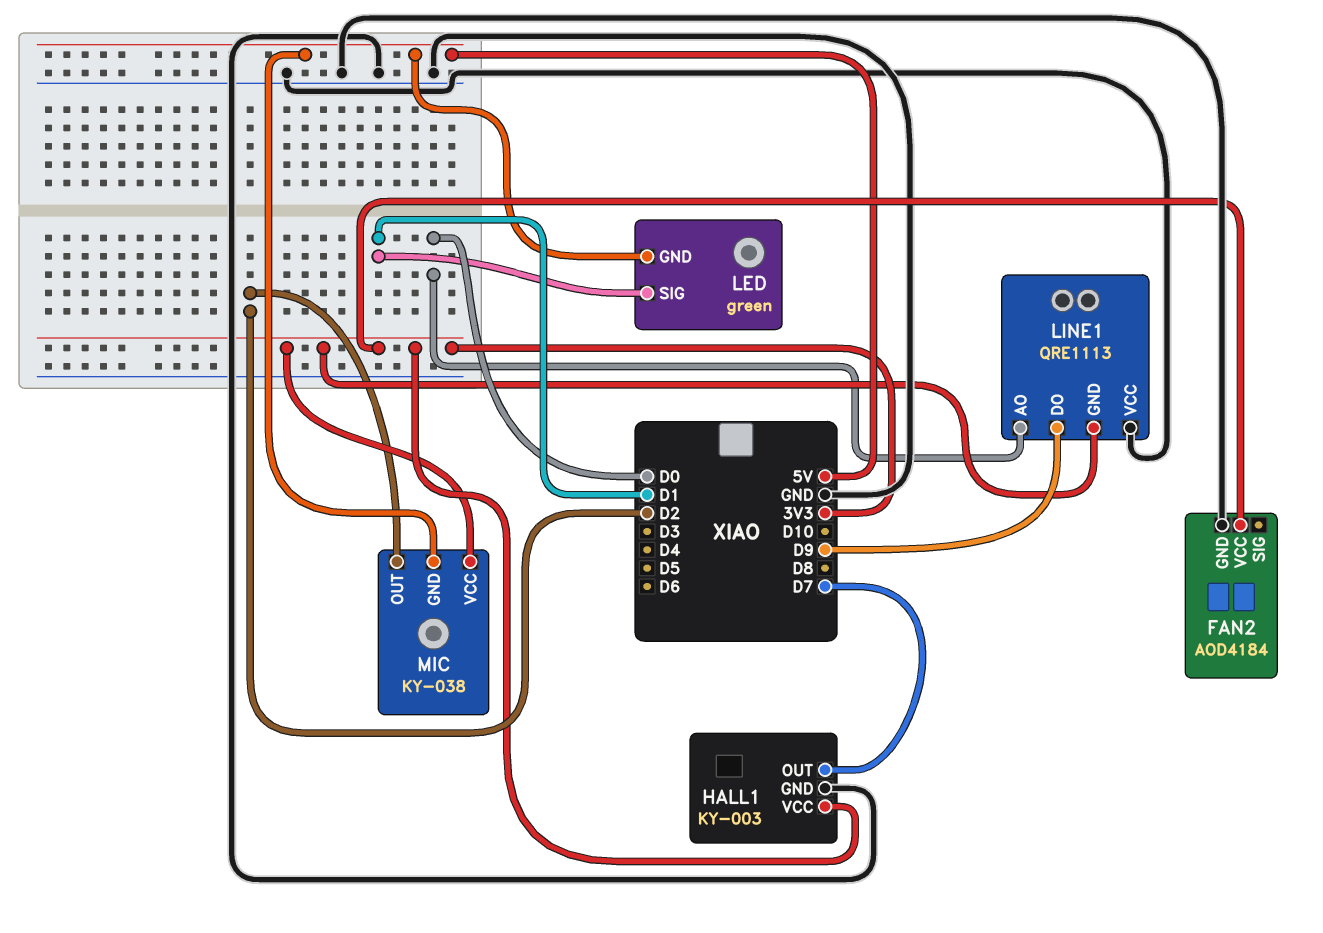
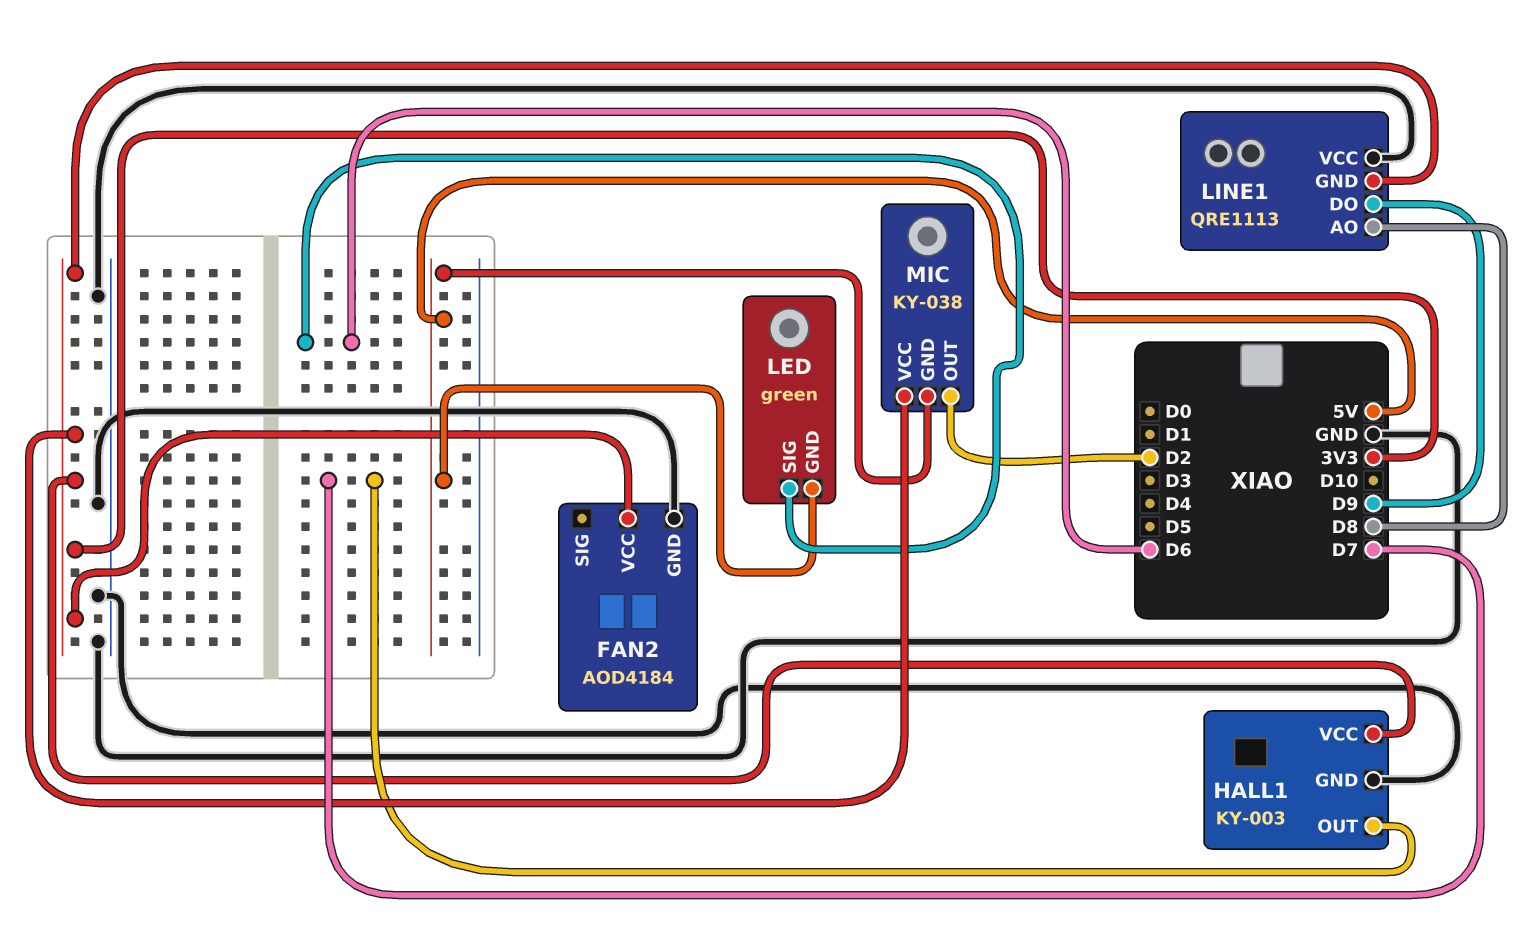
LED pin SIG: D1 -> D6
LINE1 pin AO: D0 -> D8

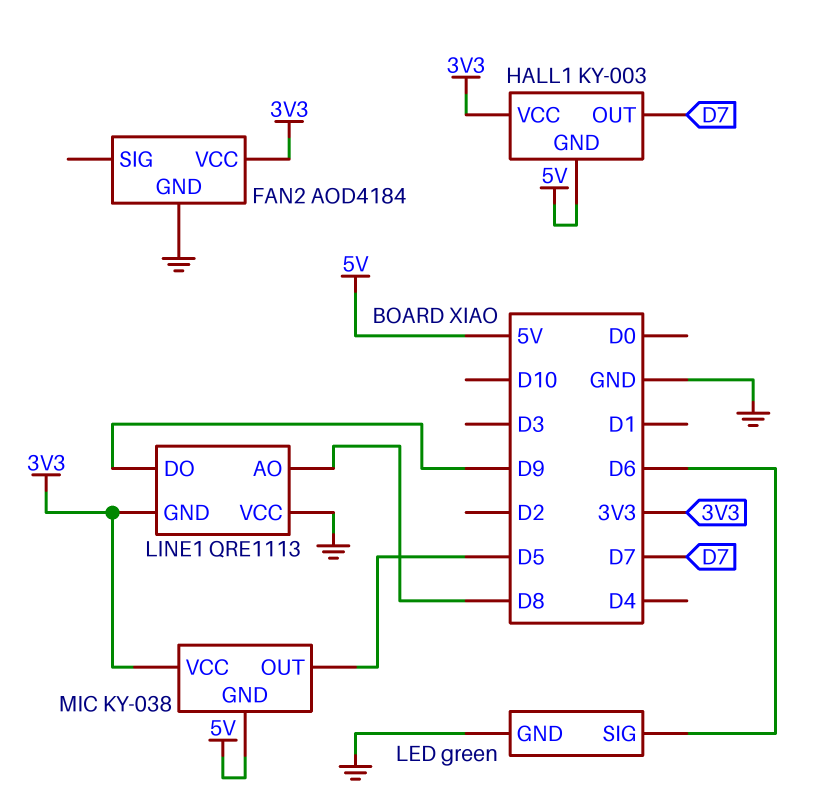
HALL1 pin GND: GND -> 5V
LED pin GND: 5V -> GND
MIC pin OUT: D2 -> D5

